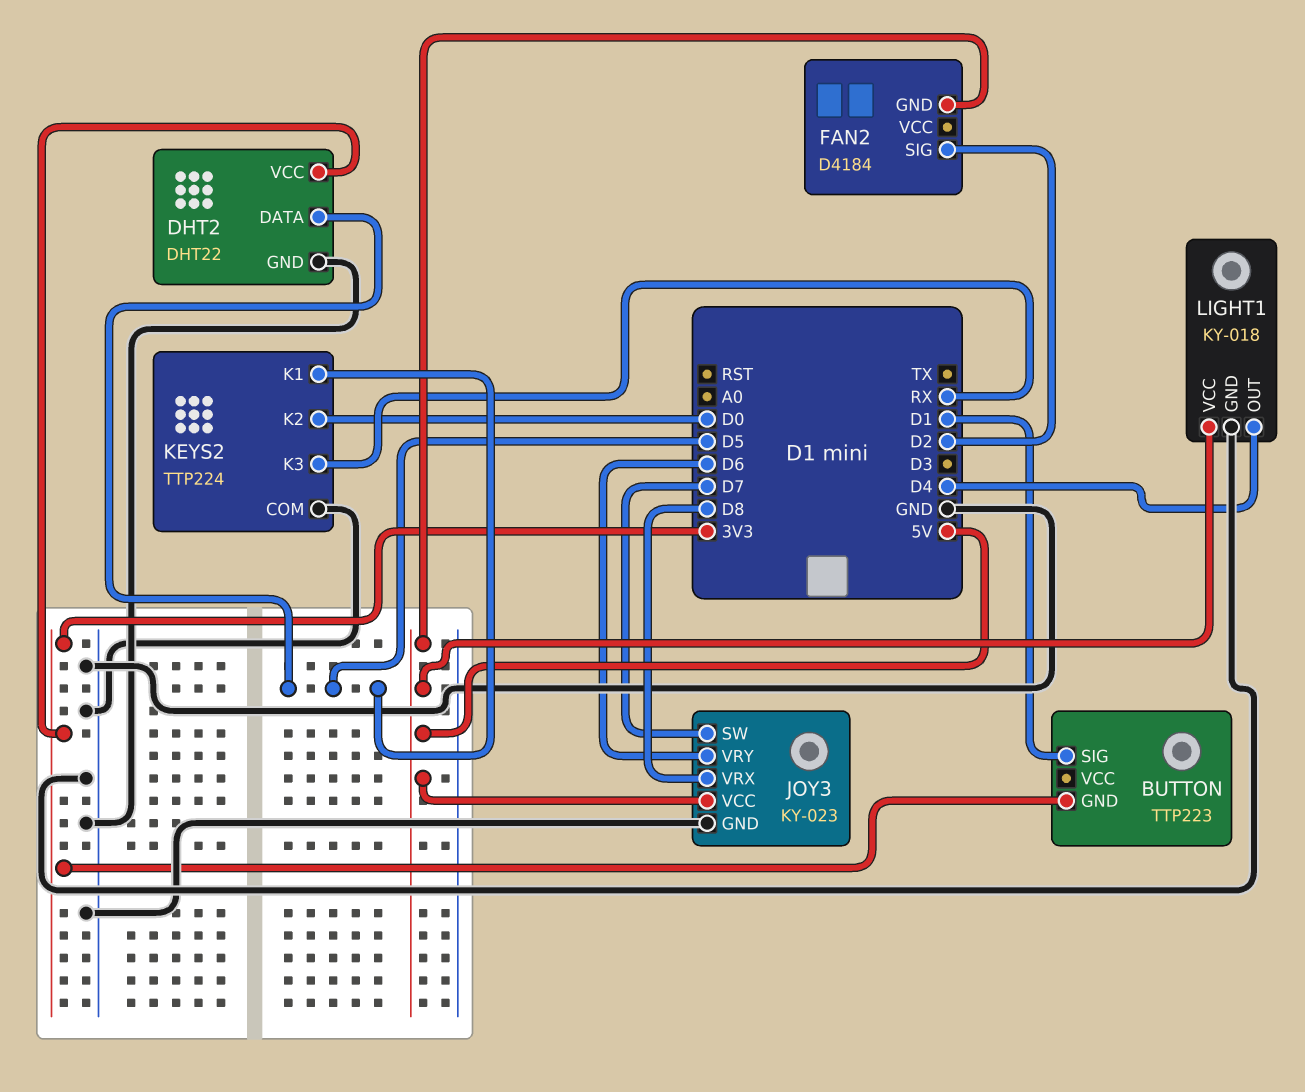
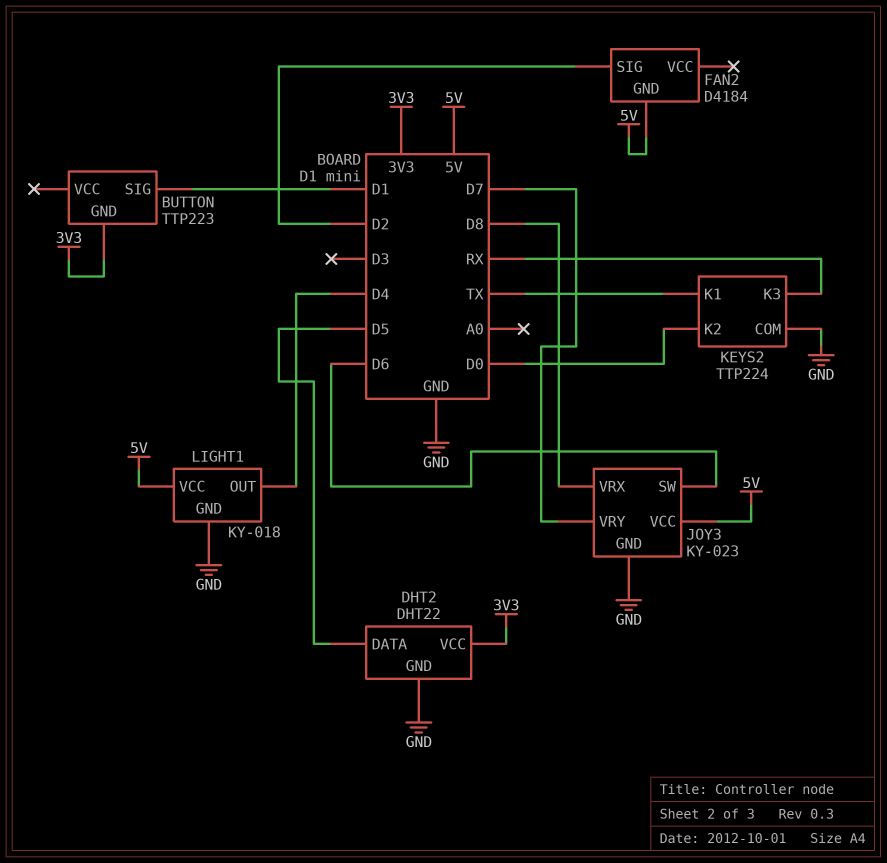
JOY3 pin SW: D7 -> D6
JOY3 pin VRY: D6 -> D7
KEYS2 pin K1: D5 -> TX

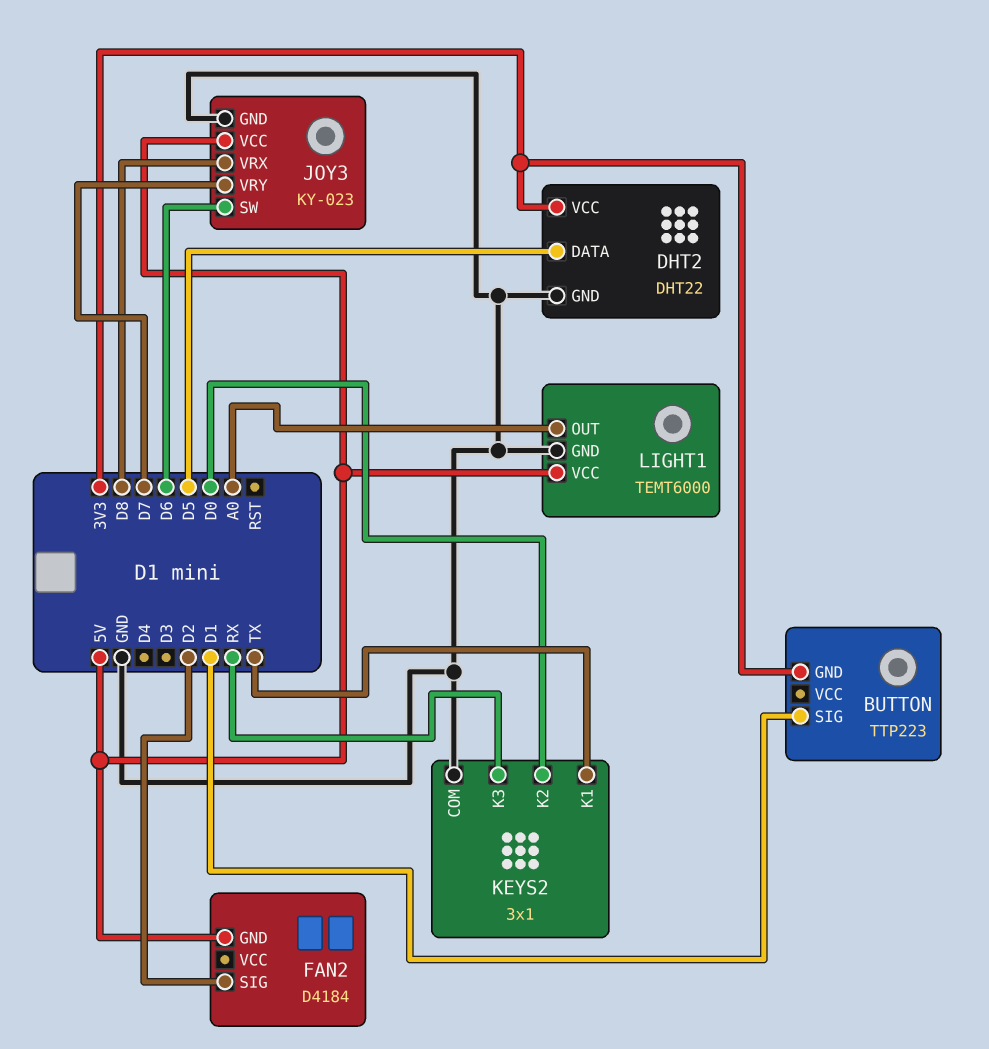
KEYS2: TTP224 -> 3x1
LIGHT1: KY-018 -> TEMT6000
LIGHT1 pin OUT: D4 -> A0

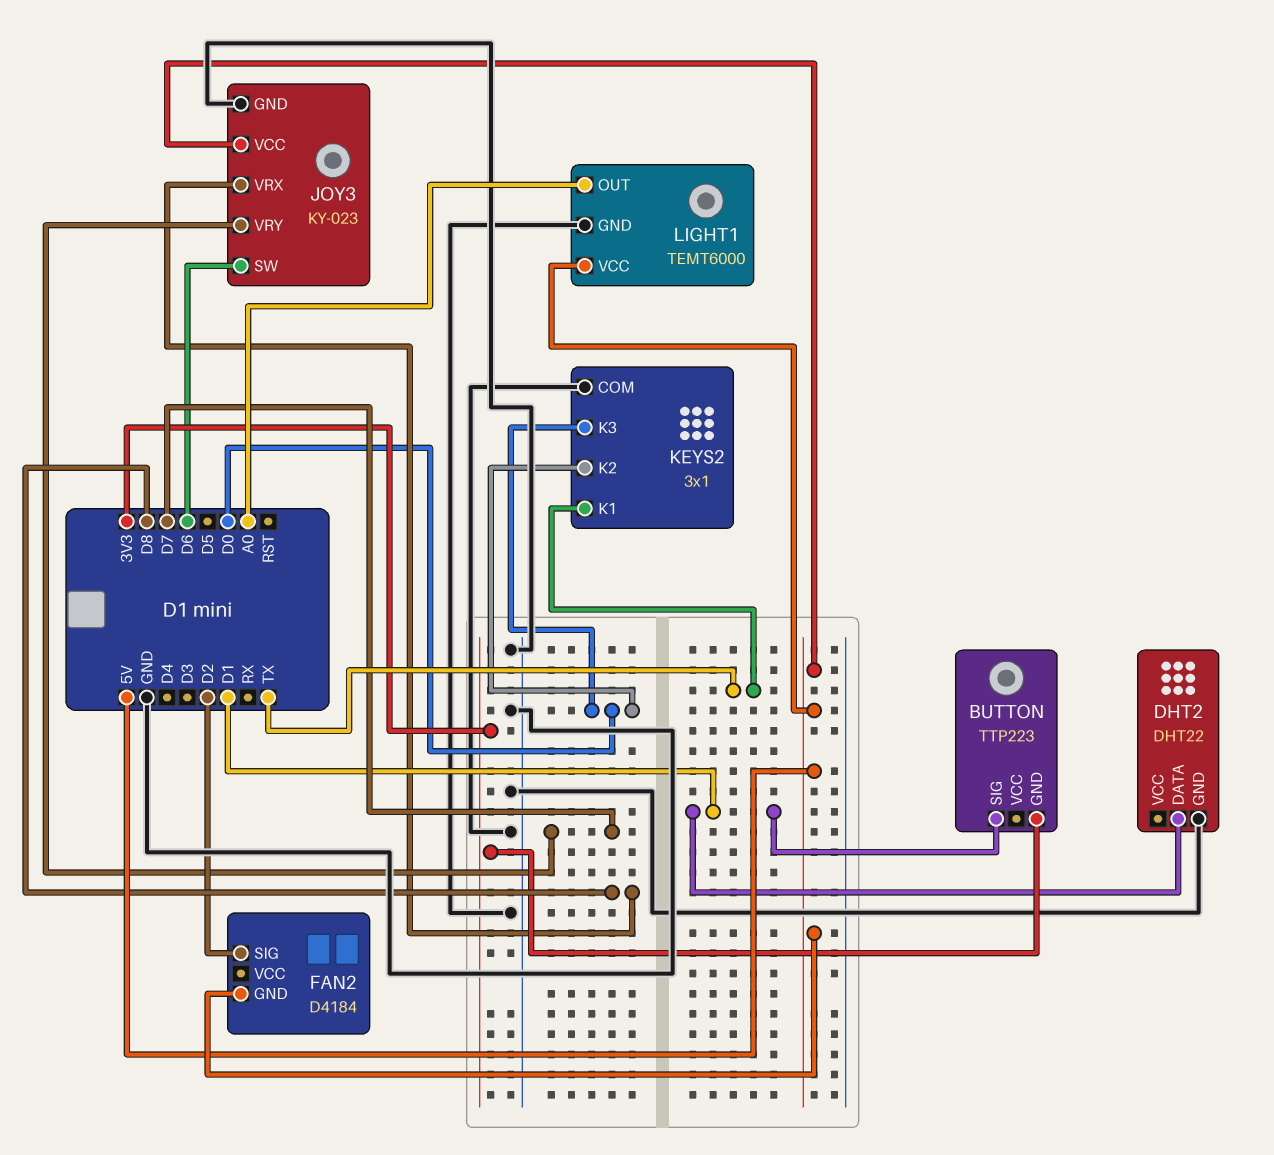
DHT2 pin DATA: D5 -> D1
DHT2 pin VCC: 3V3 -> none
KEYS2 pin K3: RX -> D0

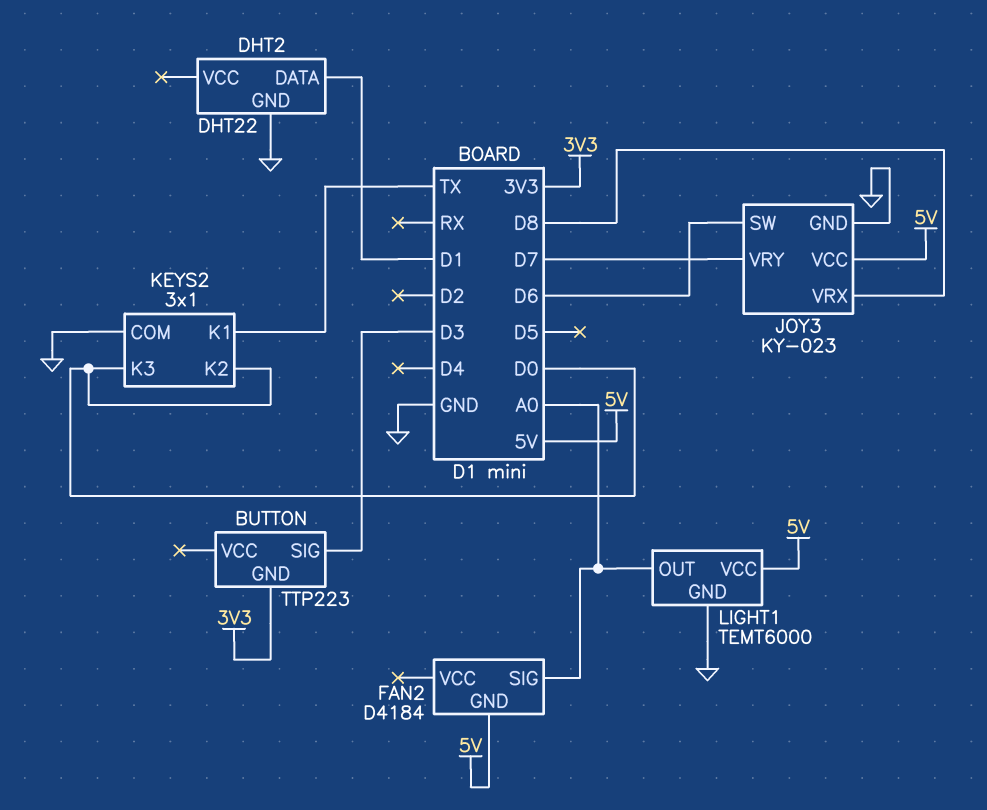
BUTTON pin SIG: D1 -> D3
FAN2 pin SIG: D2 -> A0

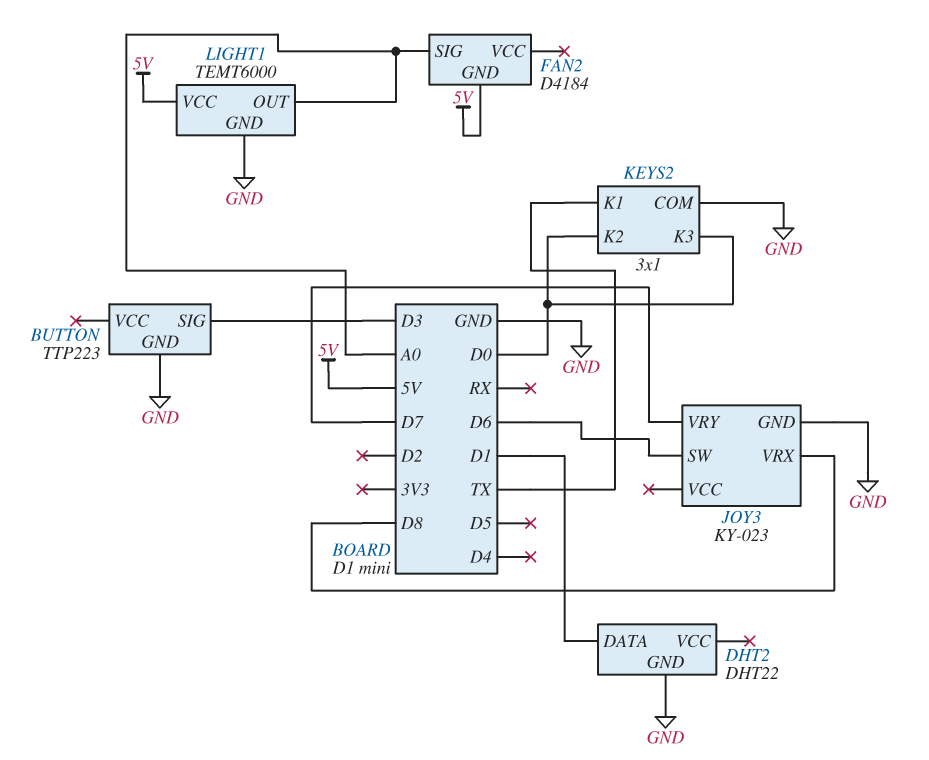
BUTTON pin GND: 3V3 -> GND
JOY3 pin VCC: 5V -> none

